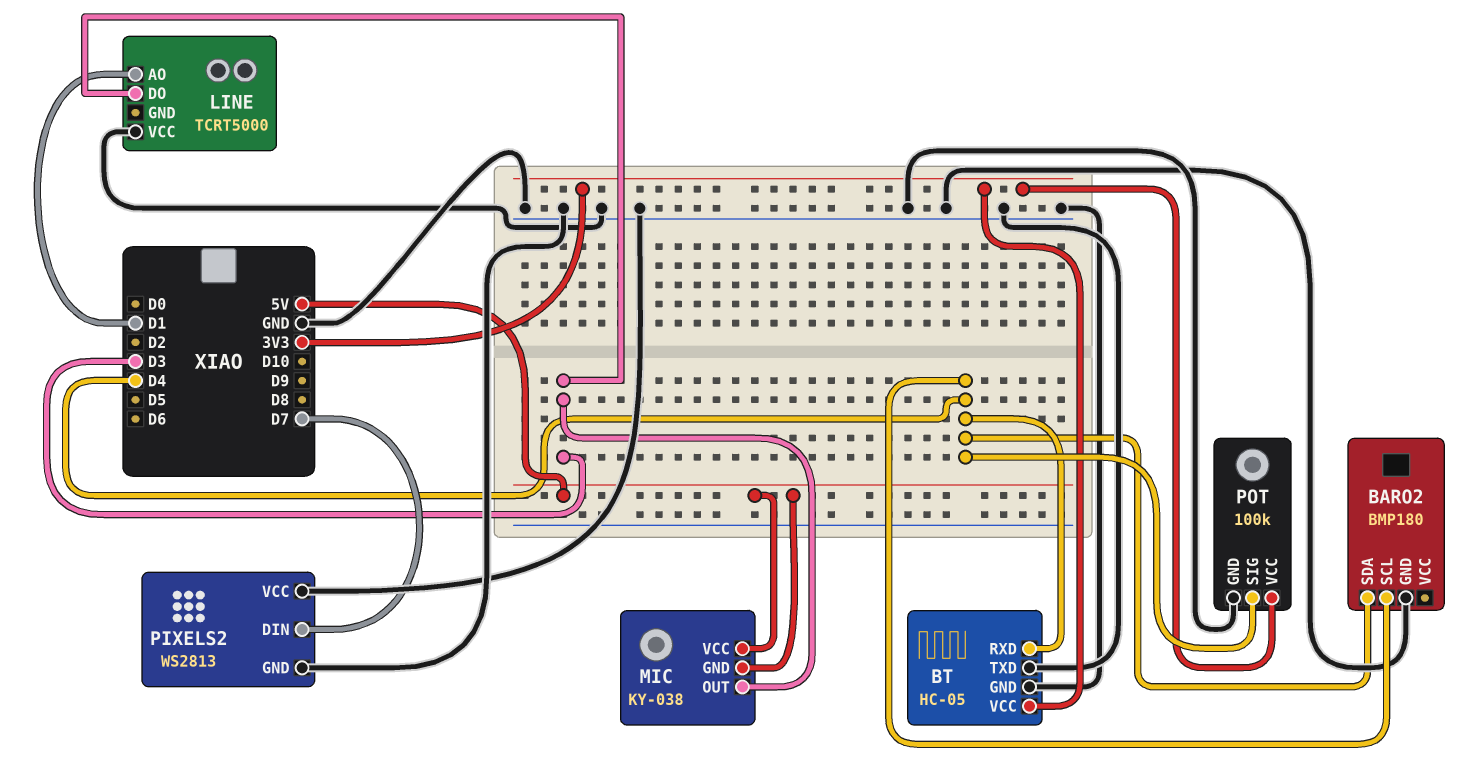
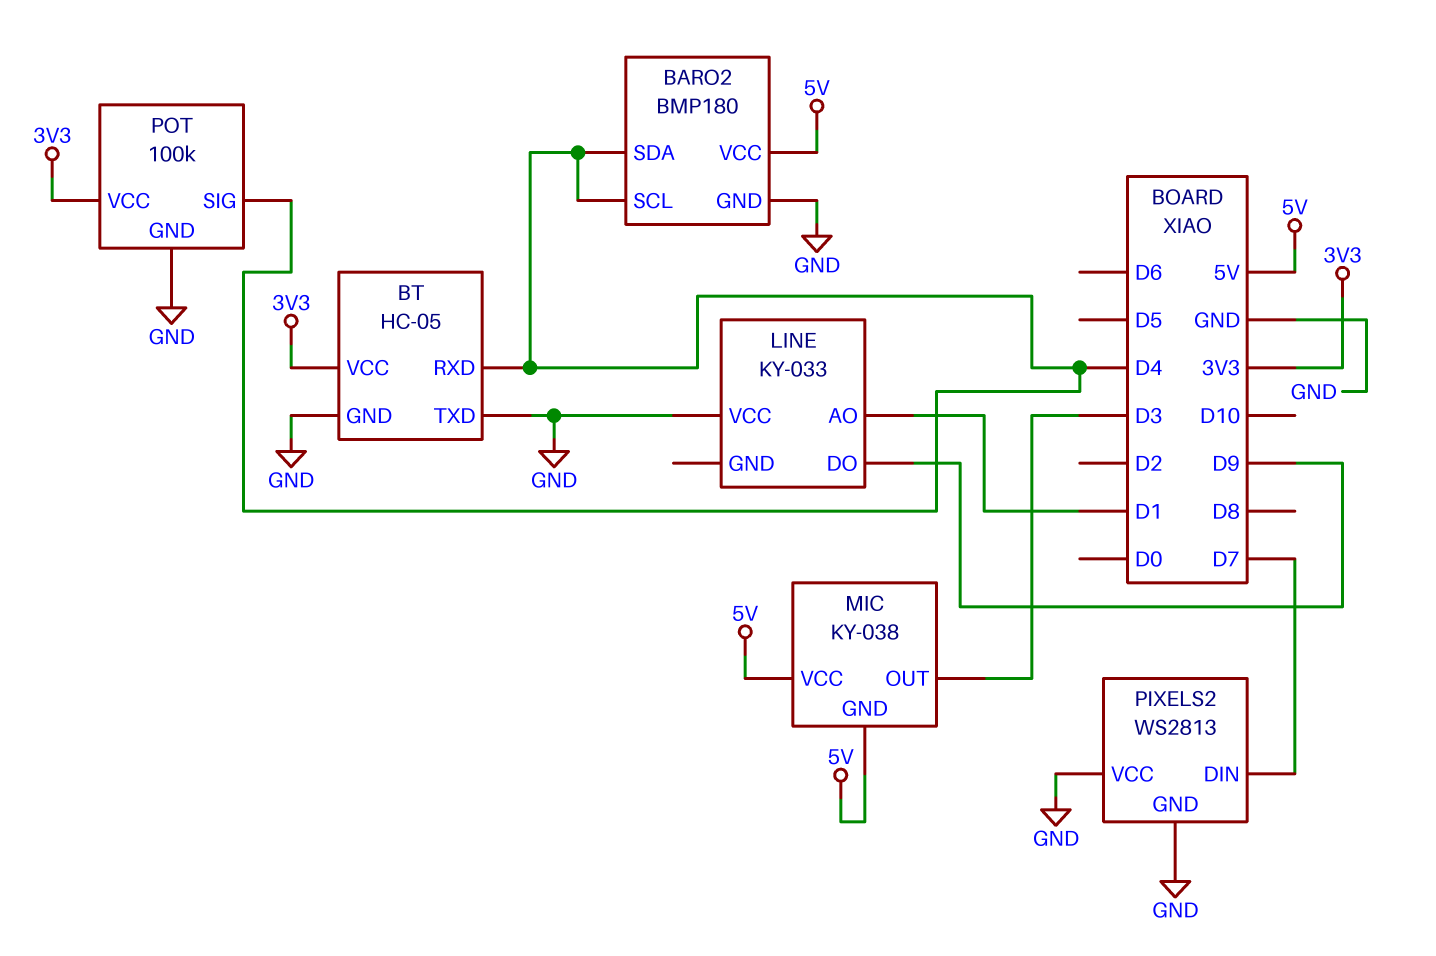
BARO2 pin VCC: none -> 5V
LINE: TCRT5000 -> KY-033
LINE pin DO: D3 -> D9

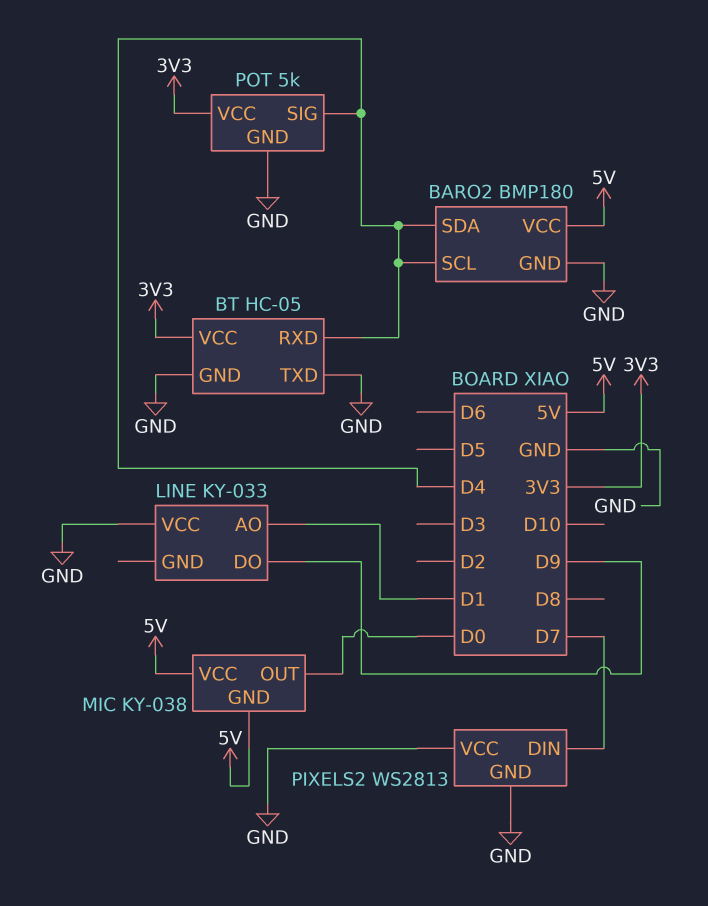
MIC pin OUT: D3 -> D0
POT: 100k -> 5k

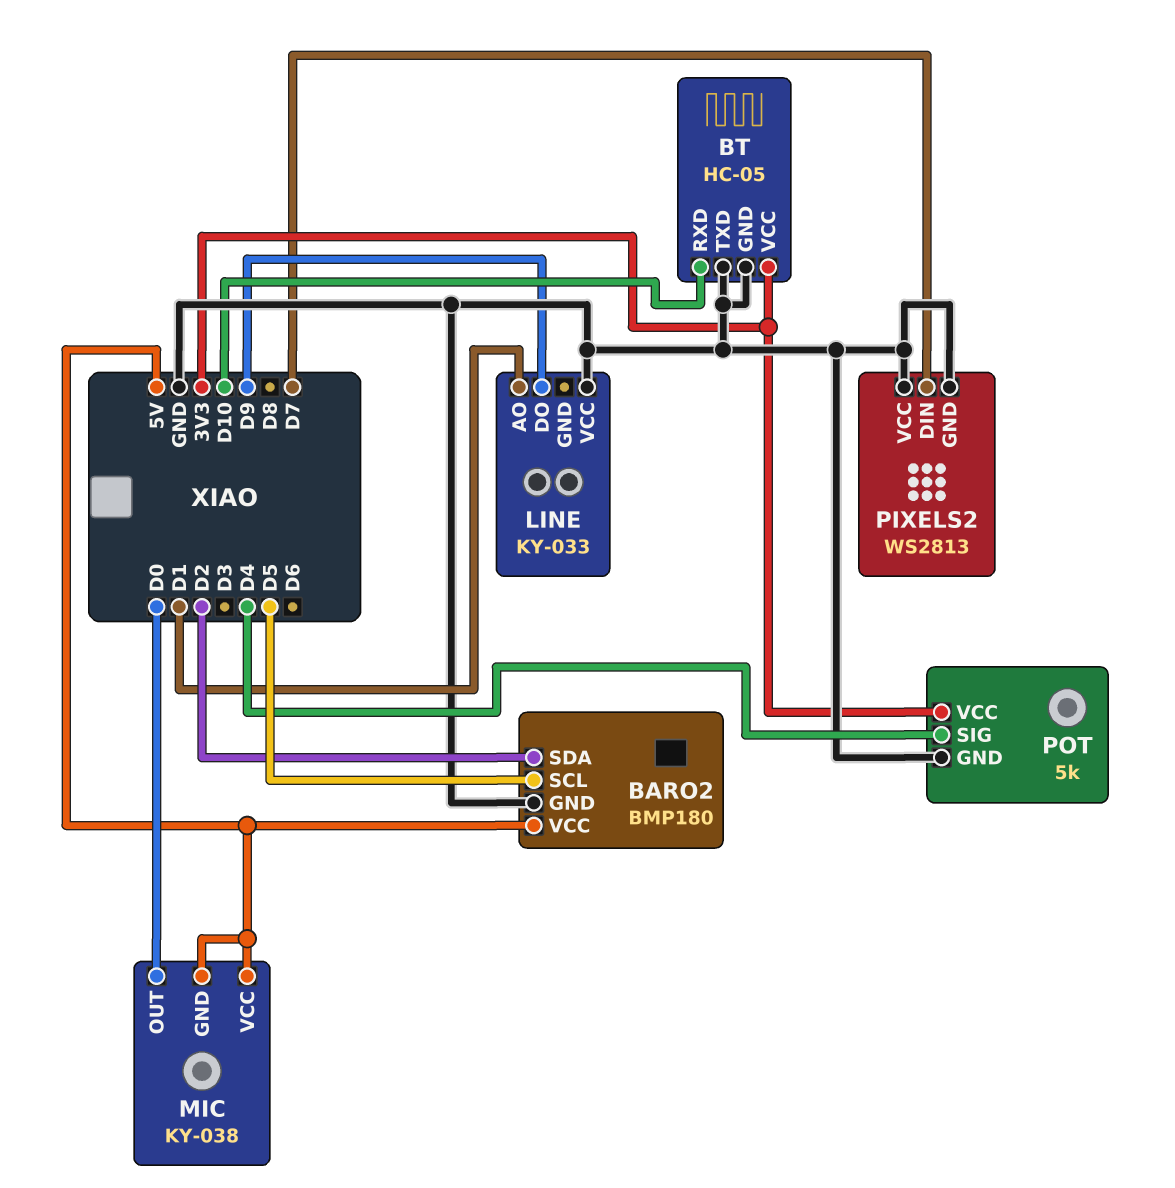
BARO2 pin SCL: D4 -> D5
BARO2 pin SDA: D4 -> D2
BT pin RXD: D4 -> D10

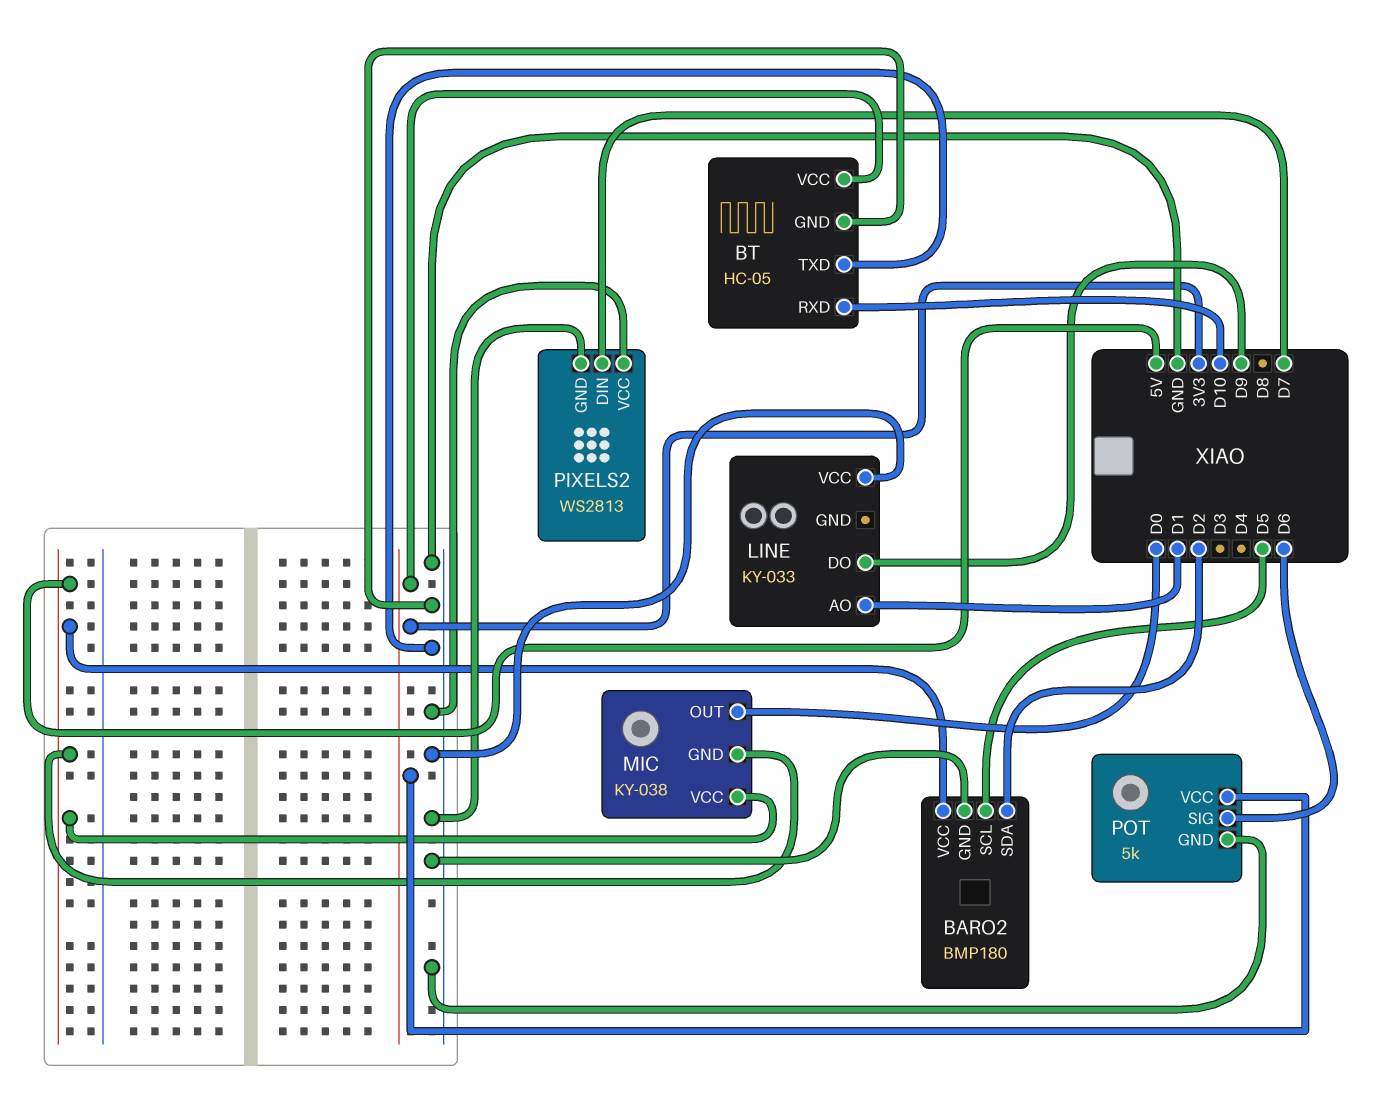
POT pin SIG: D4 -> D6

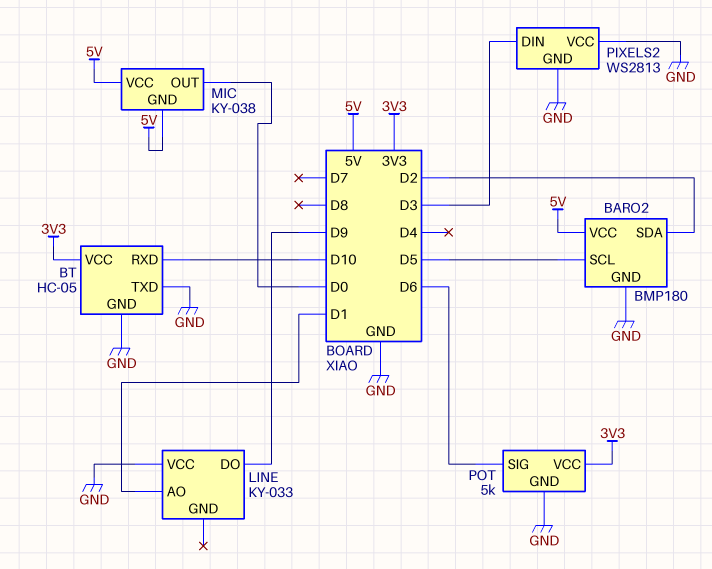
PIXELS2 pin DIN: D7 -> D3

